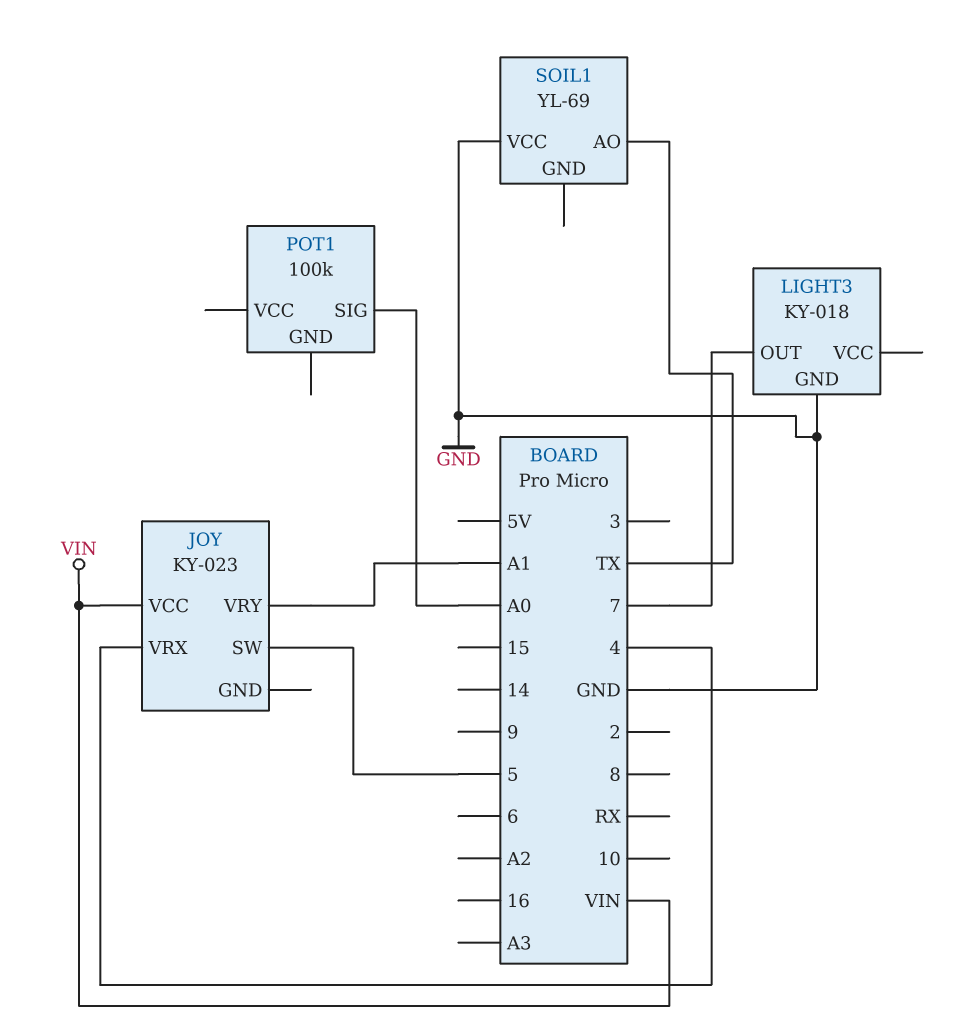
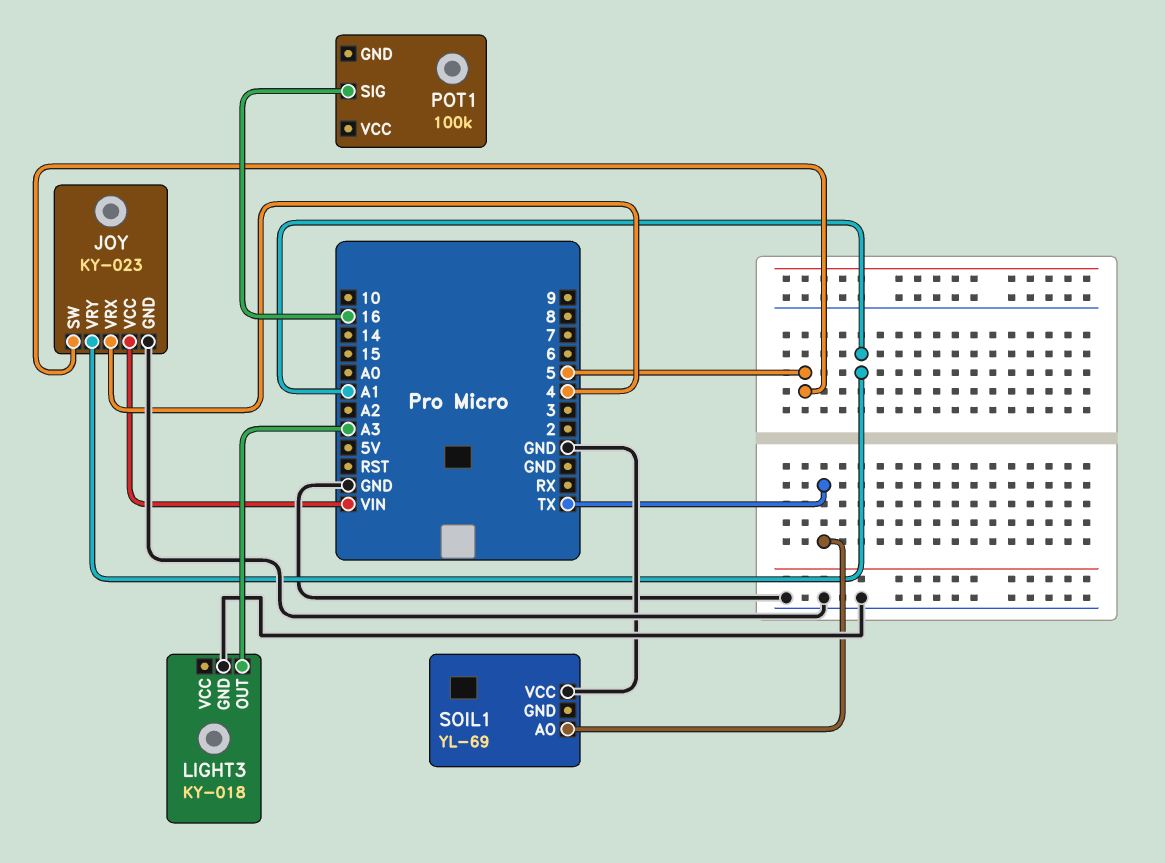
JOY pin GND: none -> GND
LIGHT3 pin OUT: 7 -> A3
POT1 pin SIG: A0 -> 16

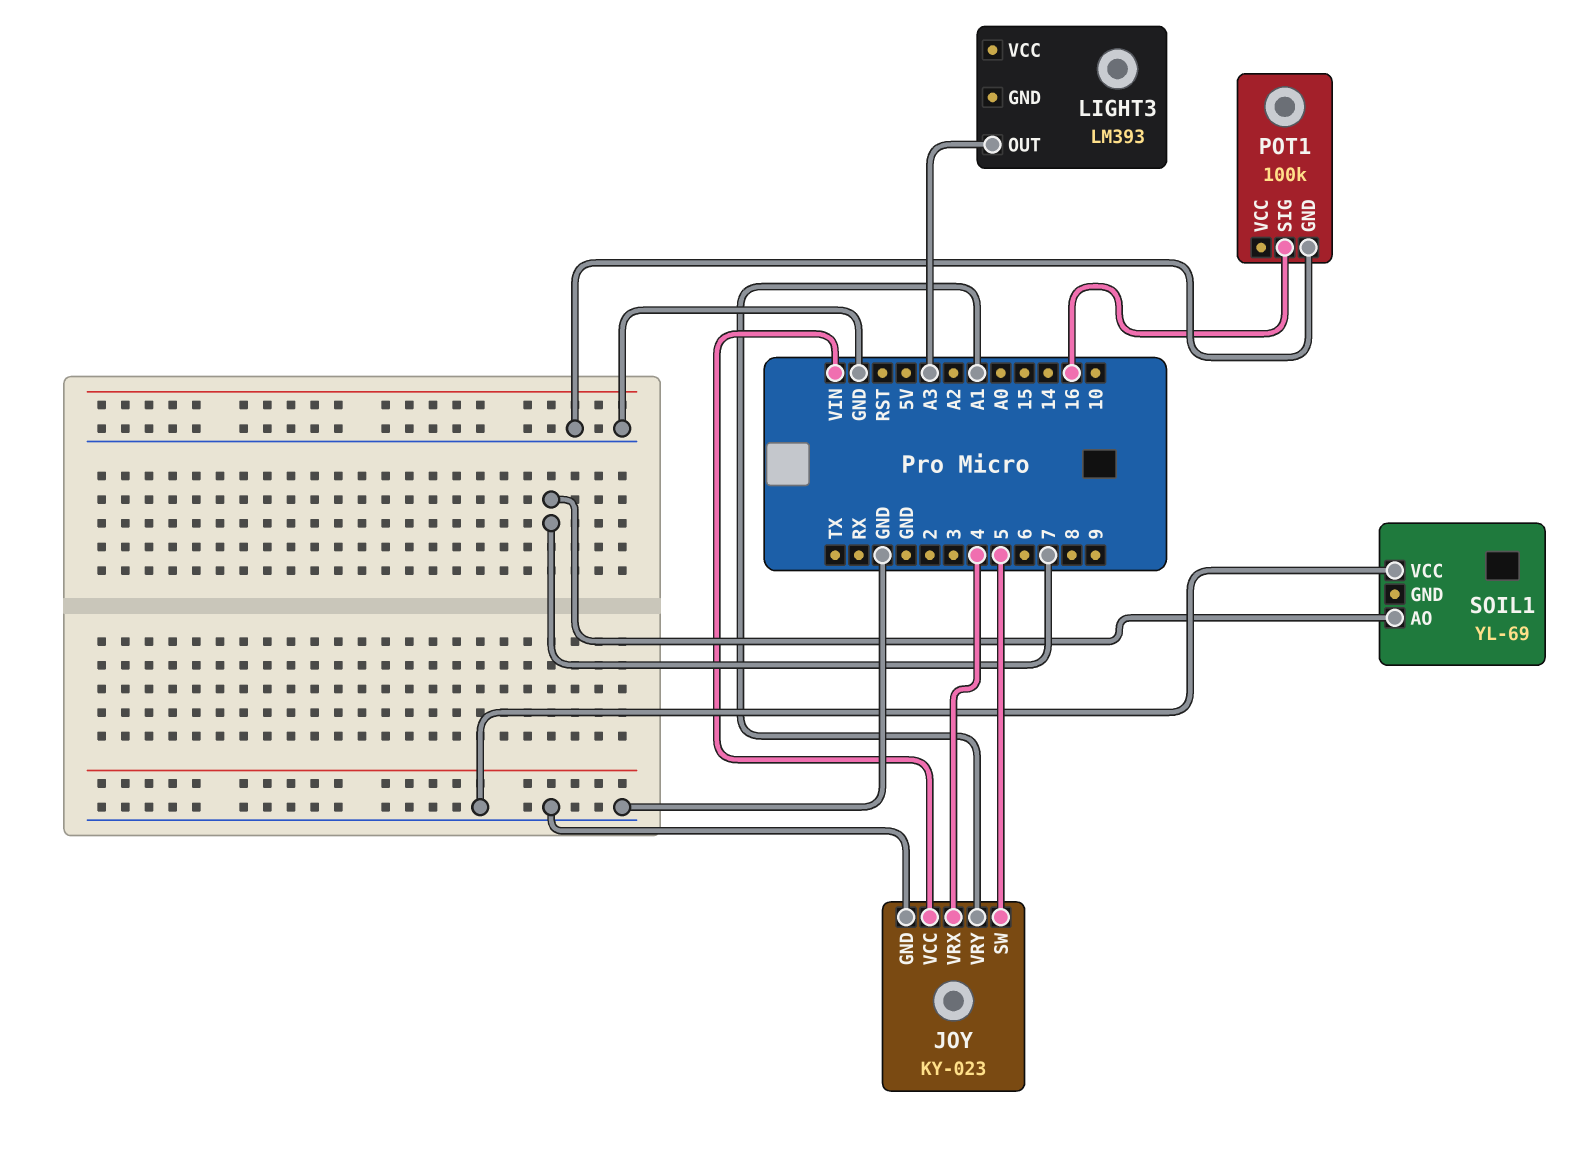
LIGHT3: KY-018 -> LM393
LIGHT3 pin GND: GND -> none
POT1 pin GND: none -> GND
SOIL1 pin AO: TX -> 7

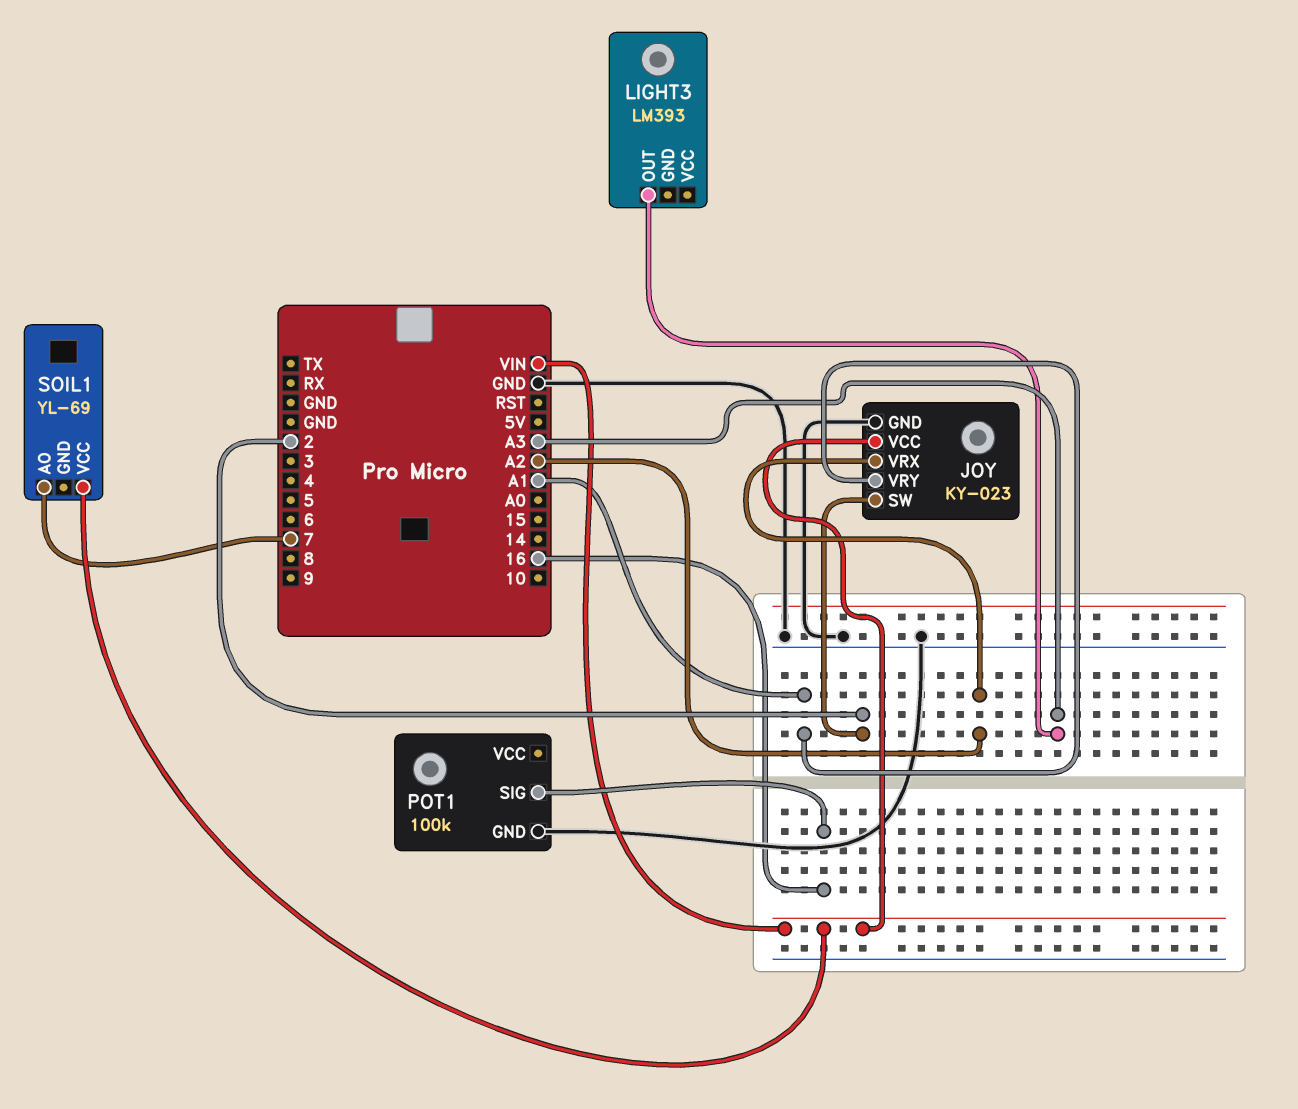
JOY pin SW: 5 -> 2
JOY pin VRX: 4 -> A2
SOIL1 pin VCC: GND -> VIN

